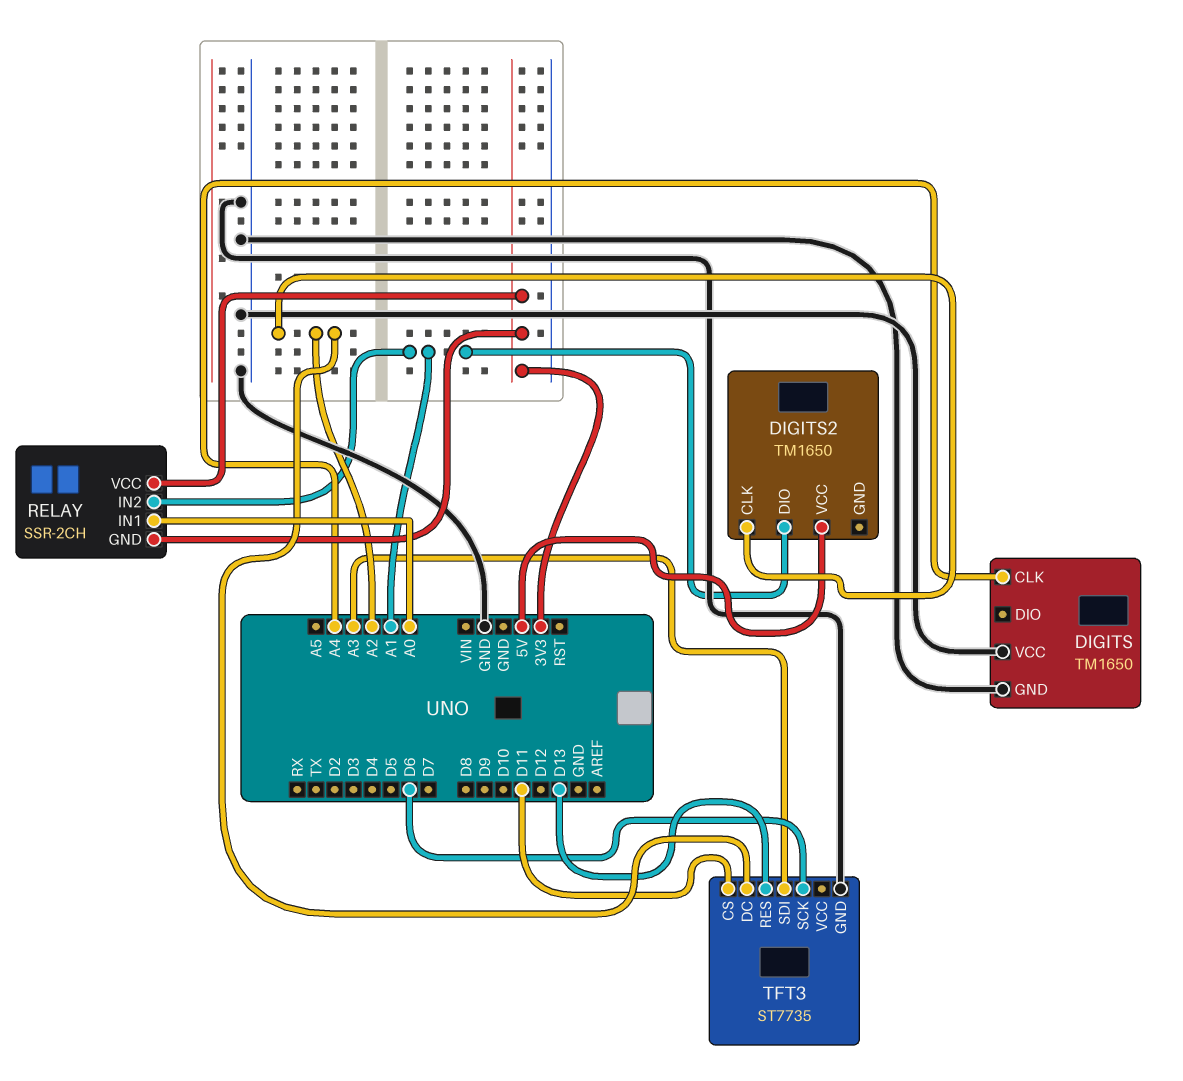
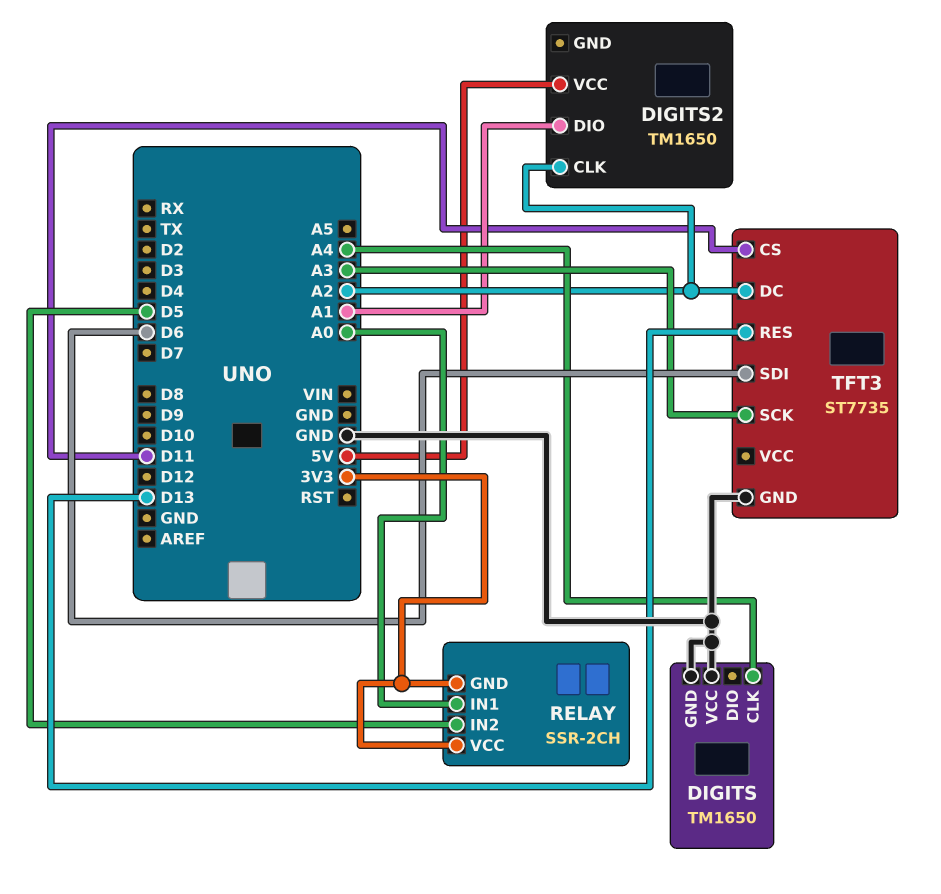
RELAY pin IN2: A1 -> D5
TFT3 pin SCK: D6 -> A3
TFT3 pin SDI: A3 -> D6

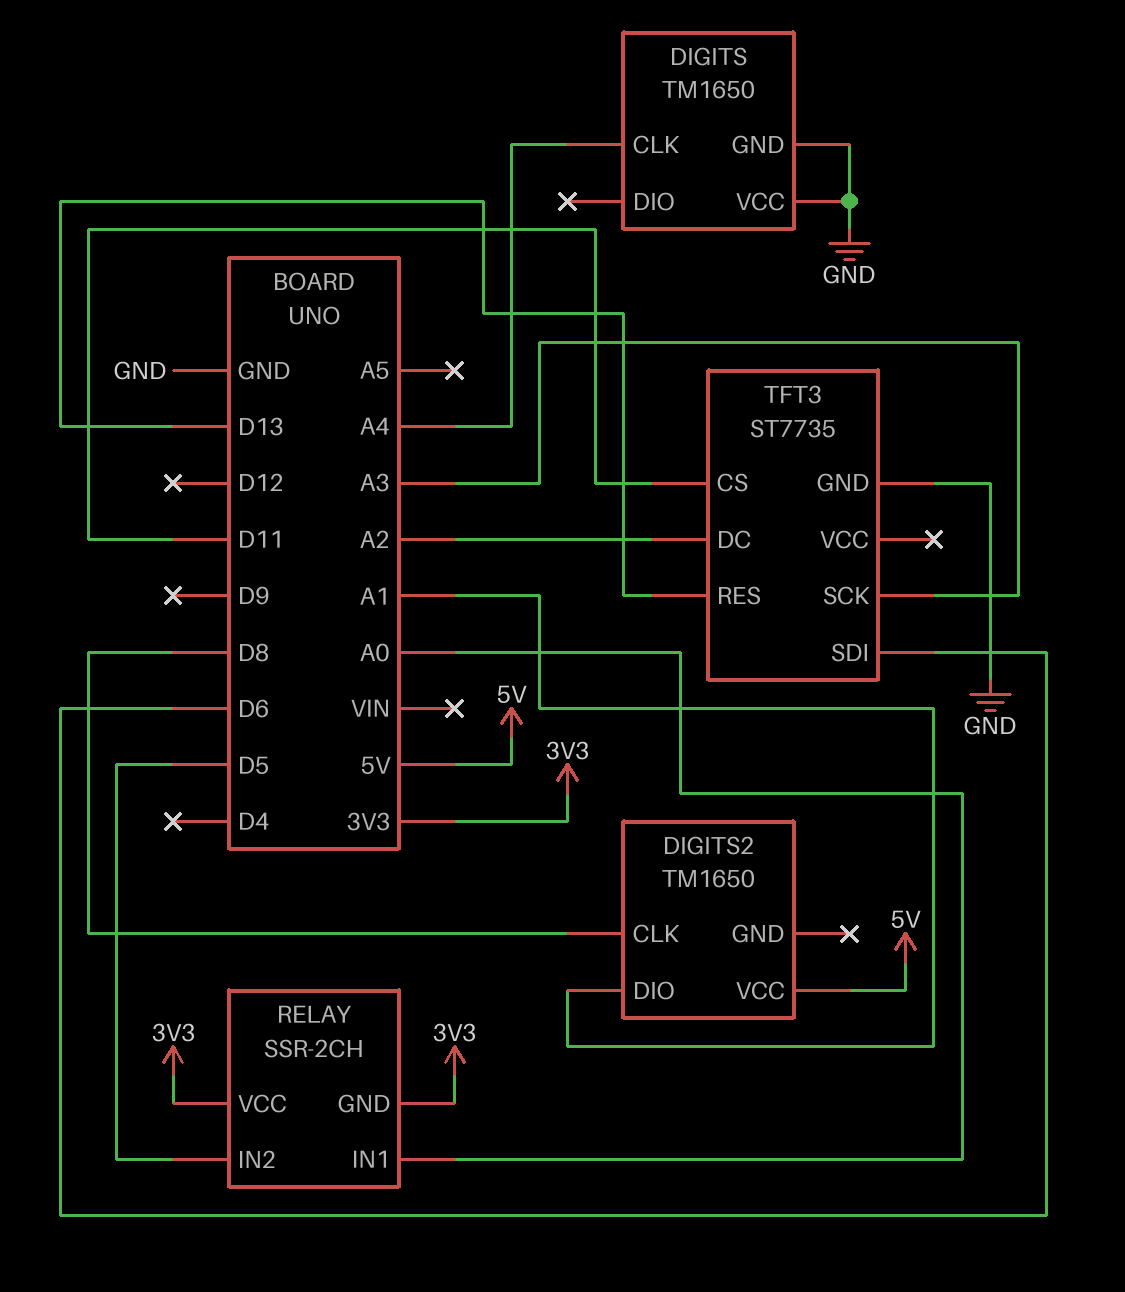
DIGITS2 pin CLK: A2 -> D8

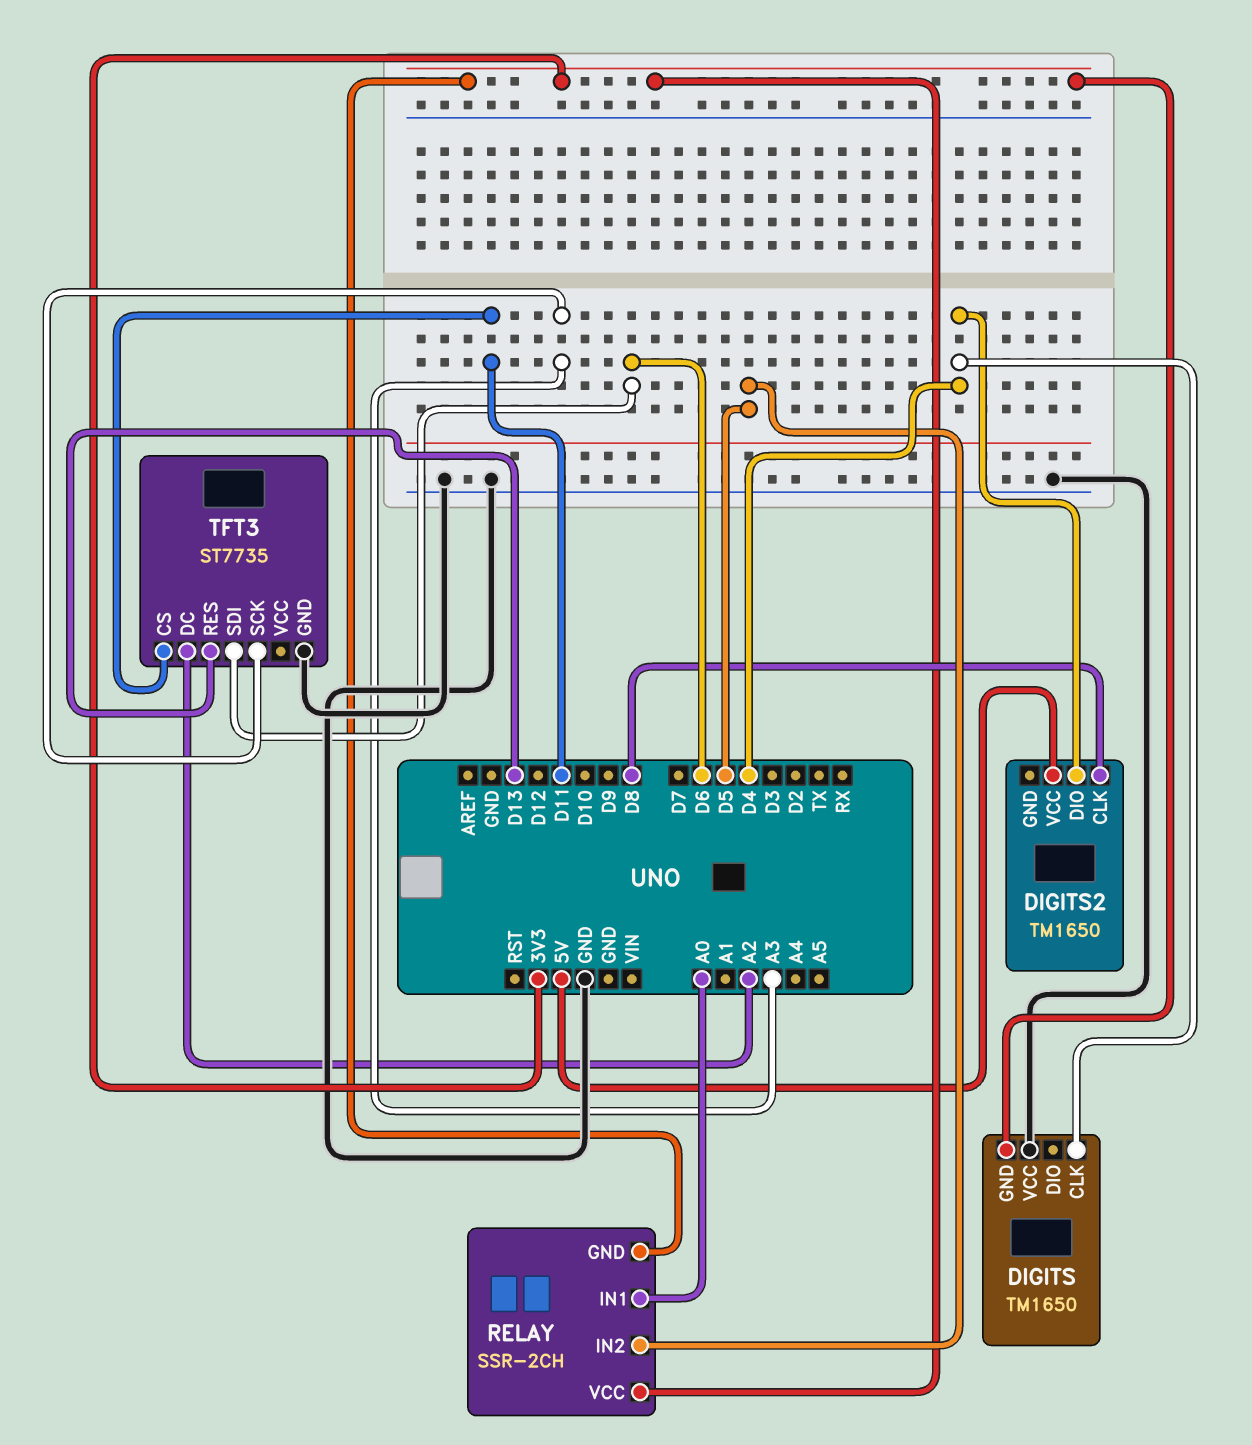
DIGITS pin CLK: A4 -> D4
DIGITS pin GND: GND -> 3V3
DIGITS2 pin DIO: A1 -> D4

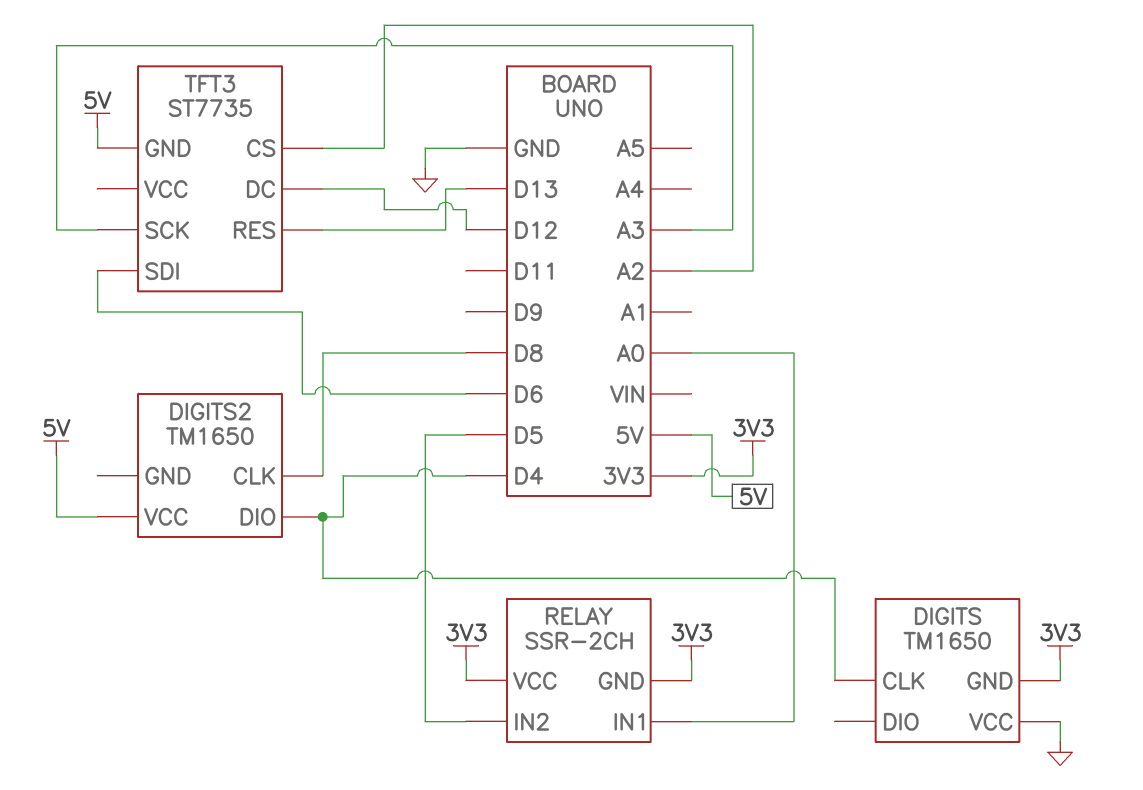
TFT3 pin CS: D11 -> A2
TFT3 pin DC: A2 -> D12
TFT3 pin GND: GND -> 5V

